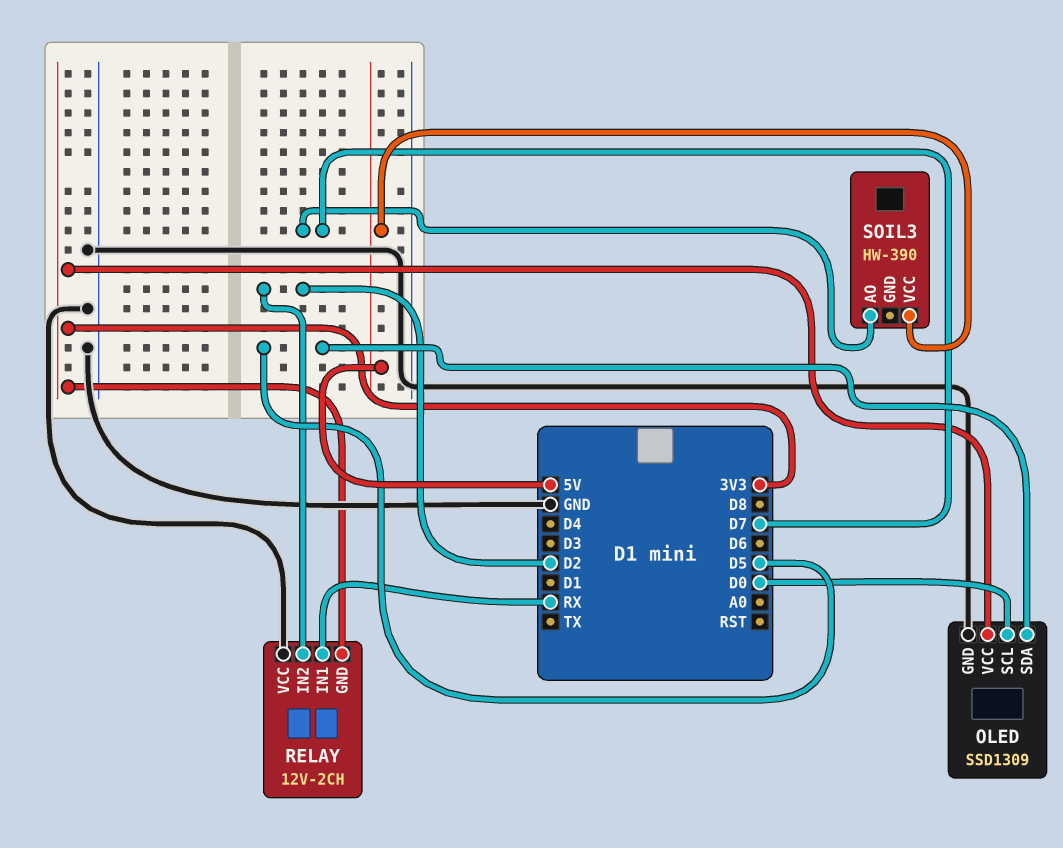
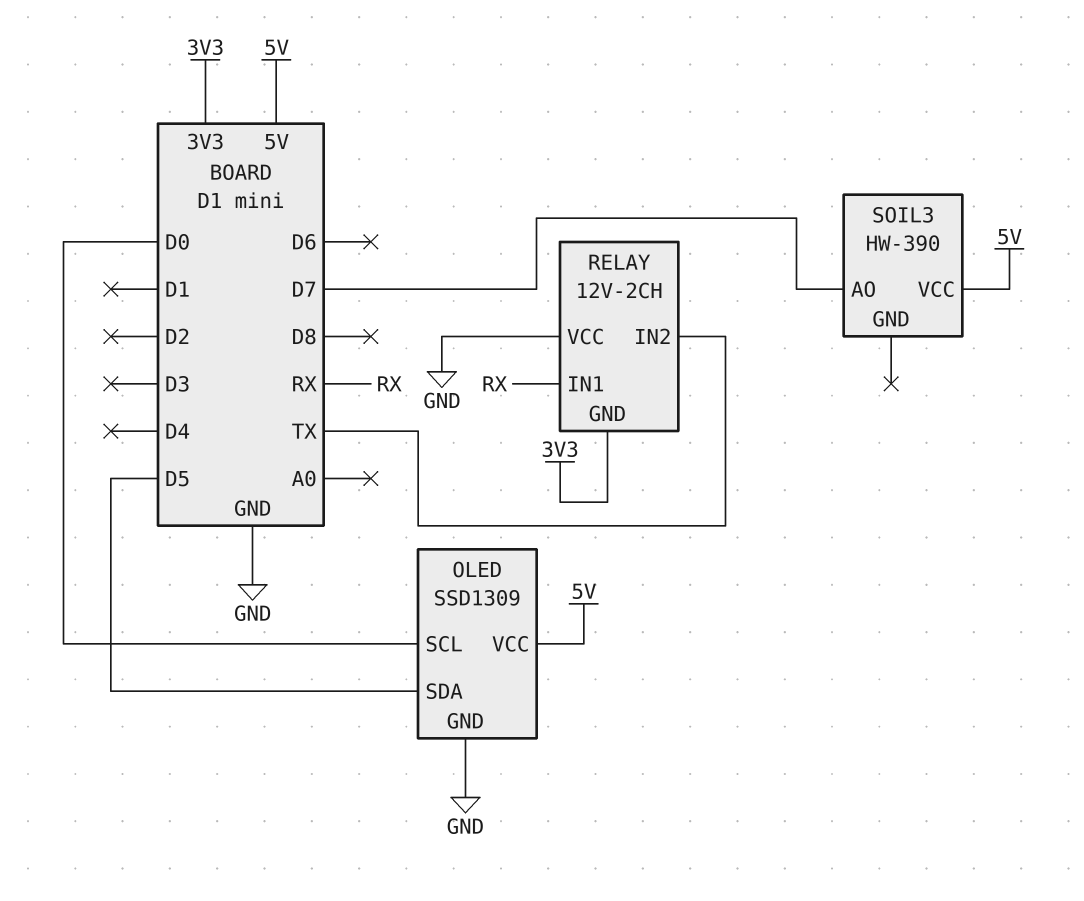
OLED pin VCC: 3V3 -> 5V
RELAY pin IN2: D2 -> TX

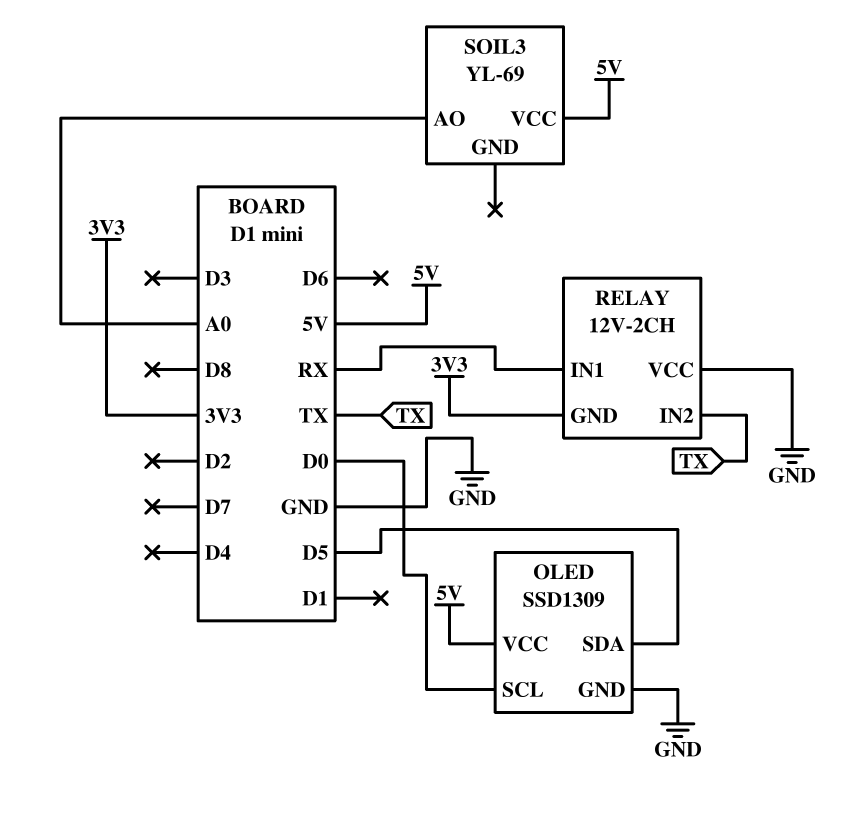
SOIL3: HW-390 -> YL-69
SOIL3 pin AO: D7 -> A0

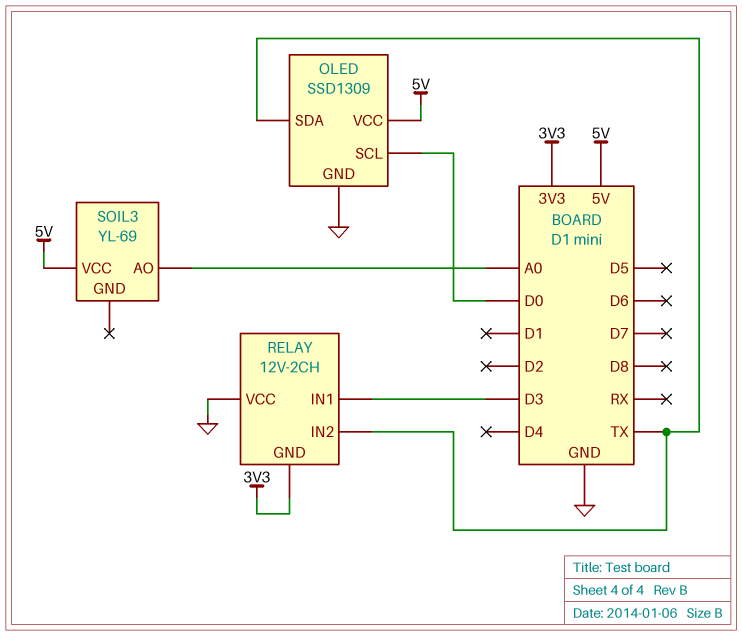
OLED pin SDA: D5 -> TX
RELAY pin IN1: RX -> D3

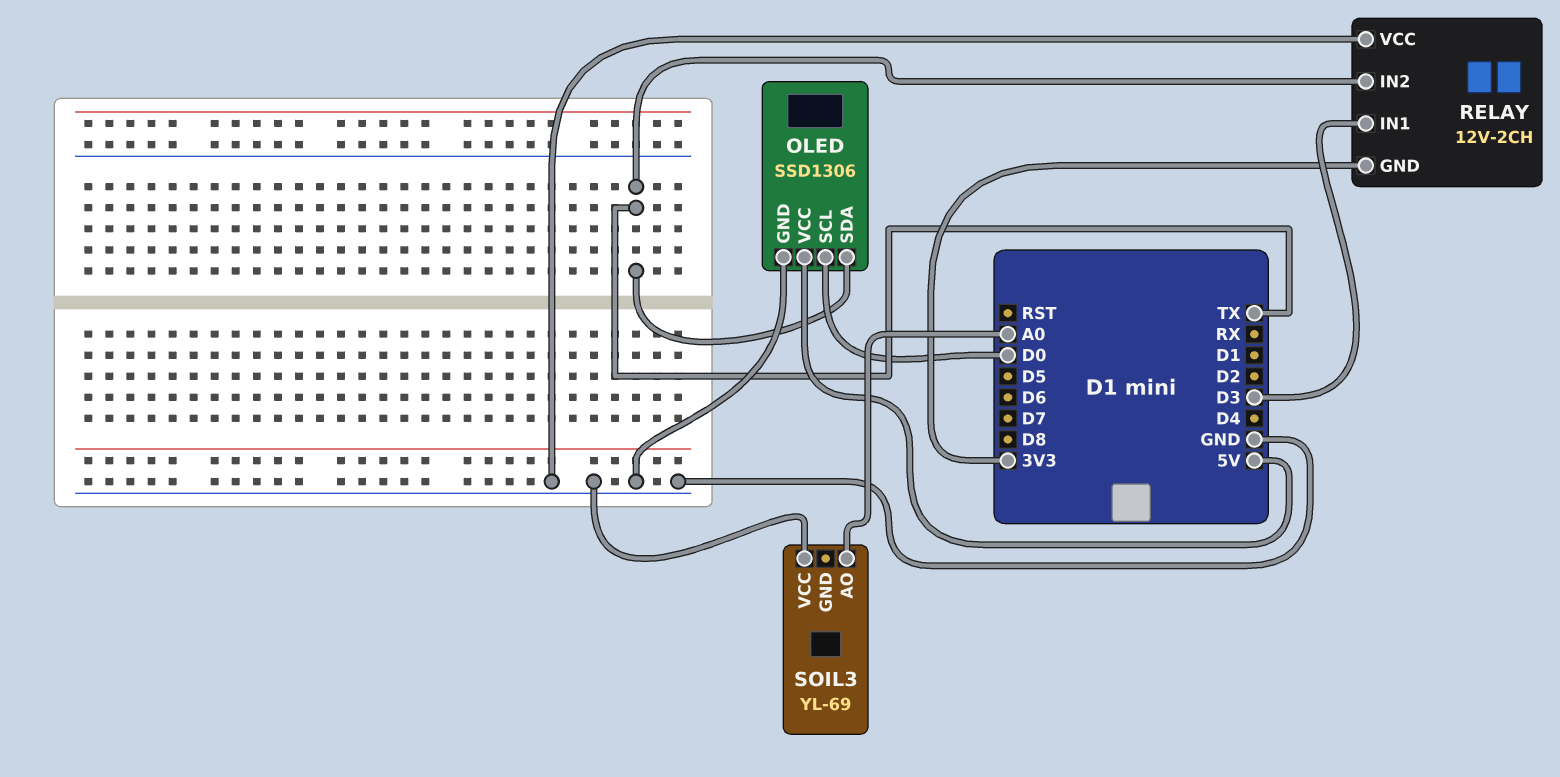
OLED: SSD1309 -> SSD1306
SOIL3 pin VCC: 5V -> GND

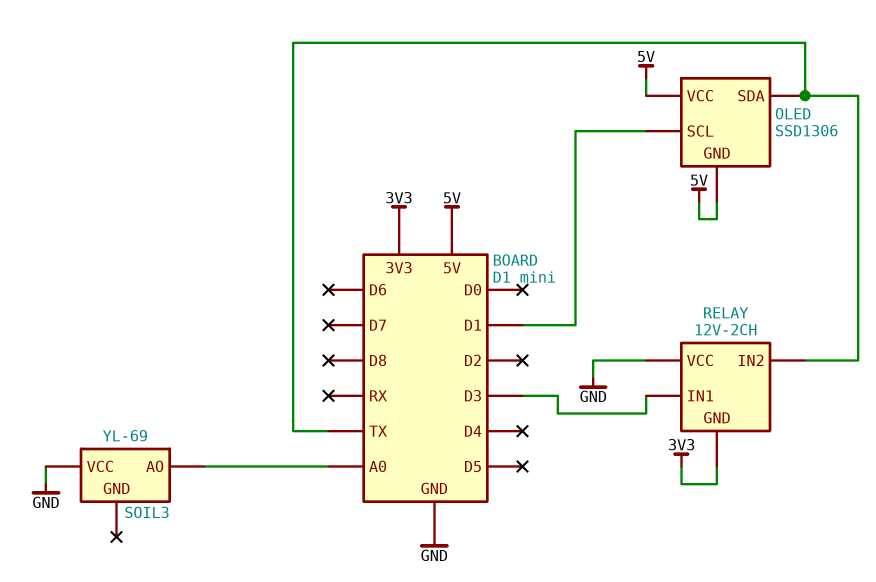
OLED pin GND: GND -> 5V
OLED pin SCL: D0 -> D1

